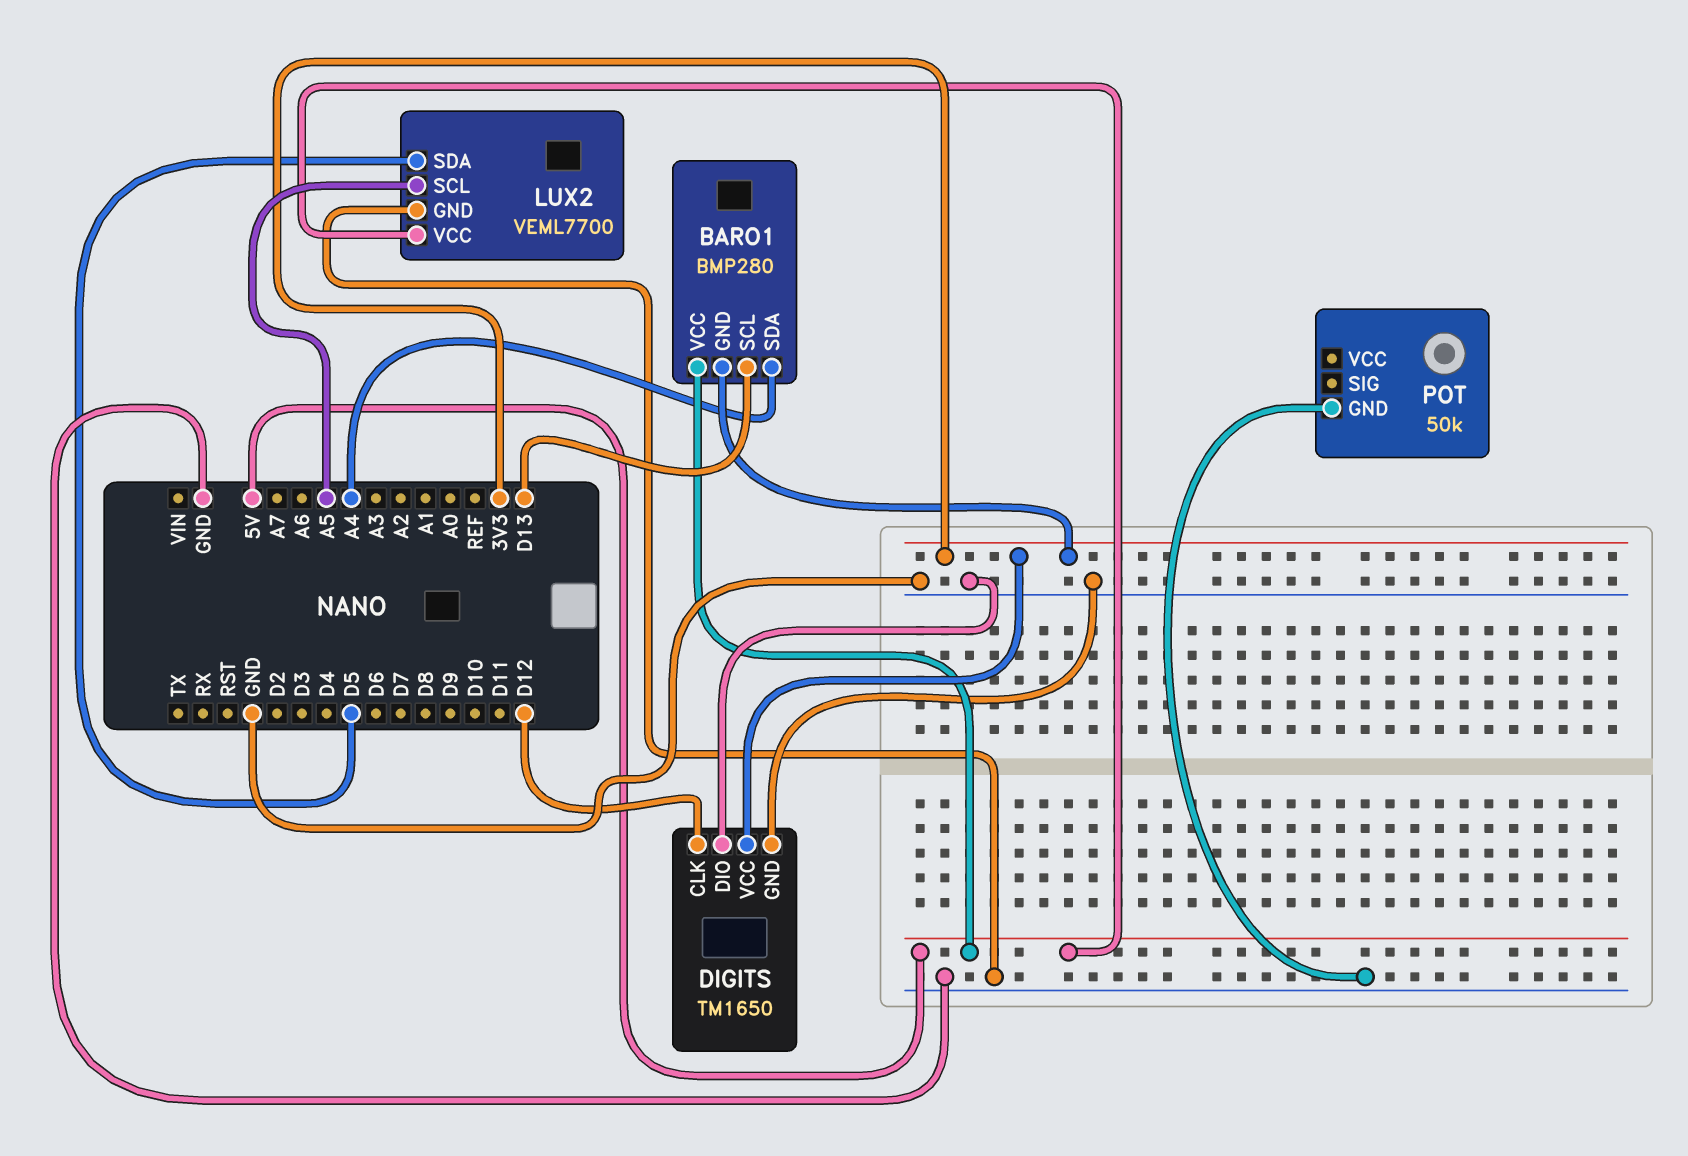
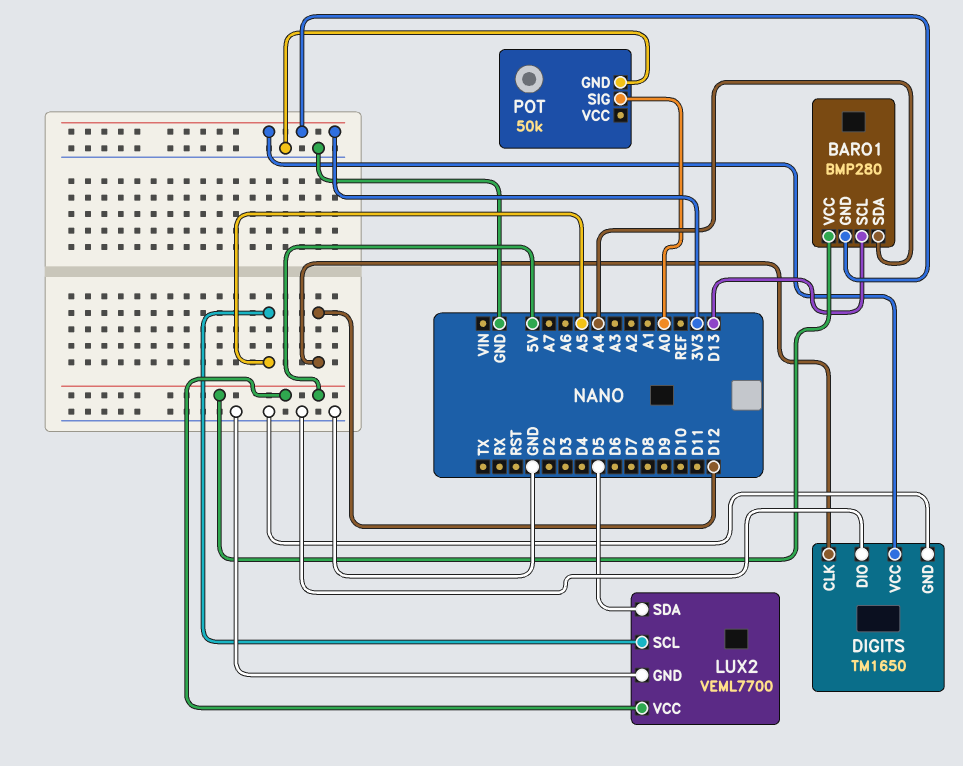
POT pin SIG: none -> A0

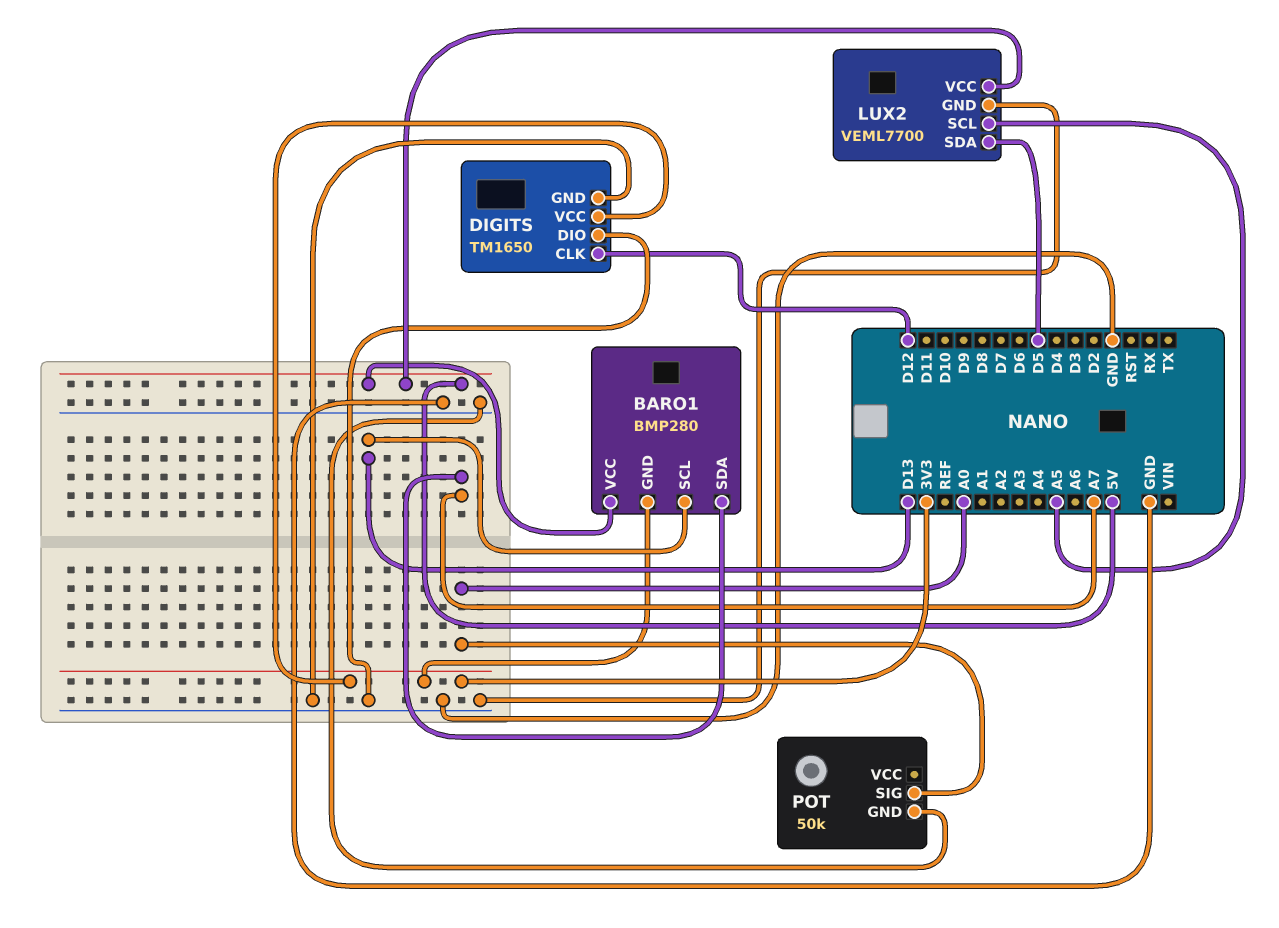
BARO1 pin SDA: A4 -> A7

